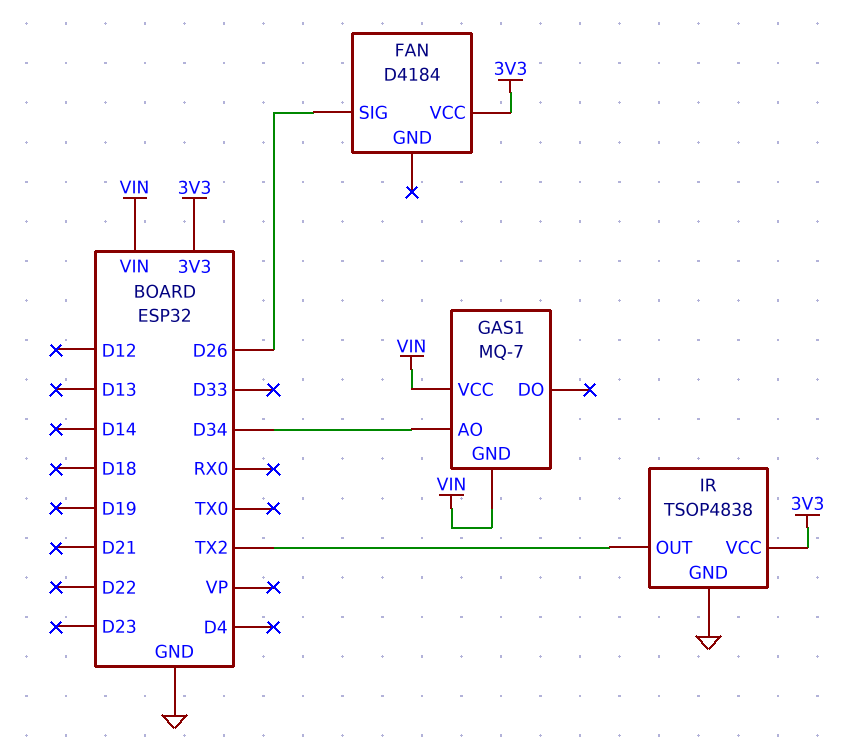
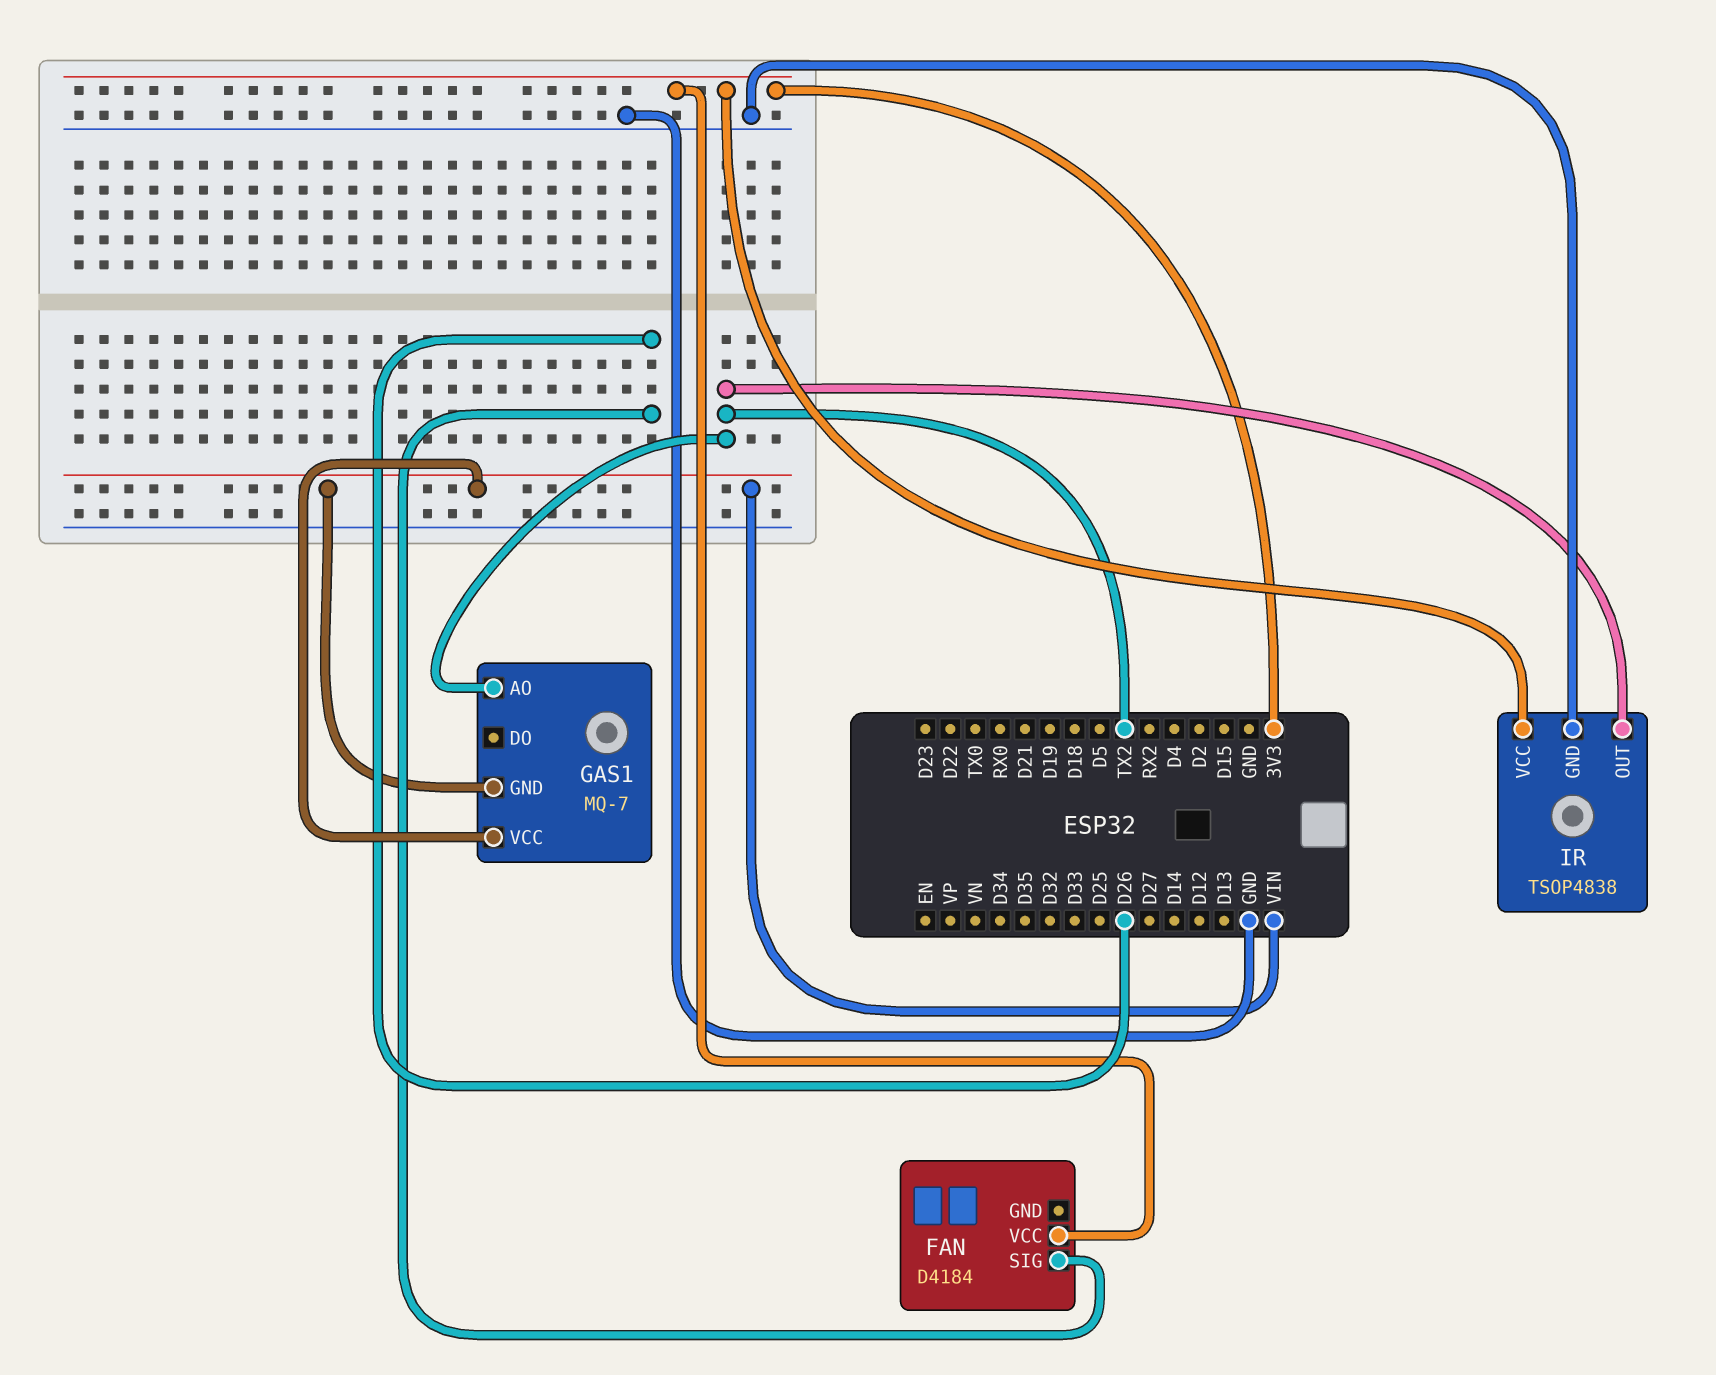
GAS1 pin AO: D34 -> TX2

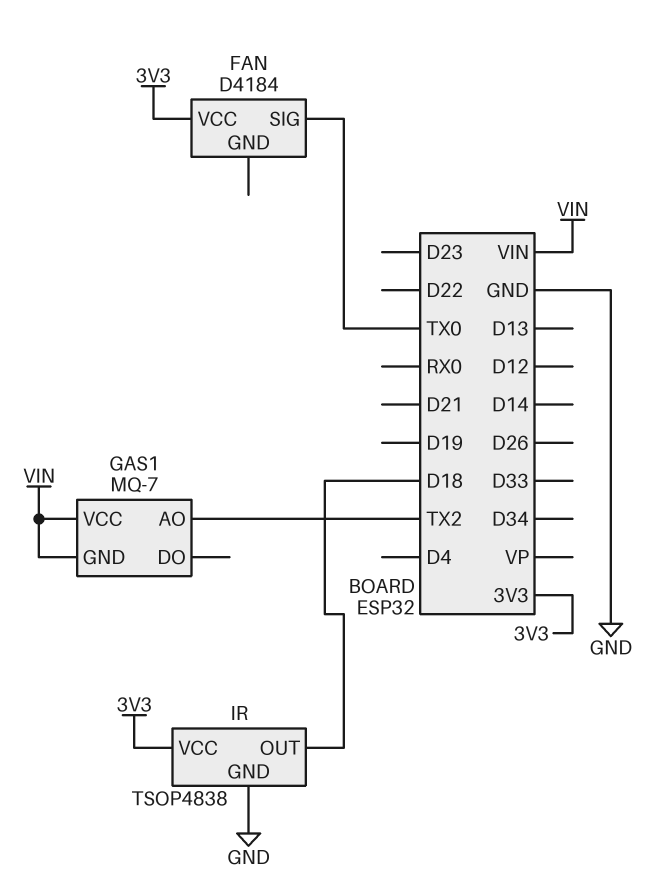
FAN pin SIG: D26 -> TX0
IR pin OUT: TX2 -> D18

